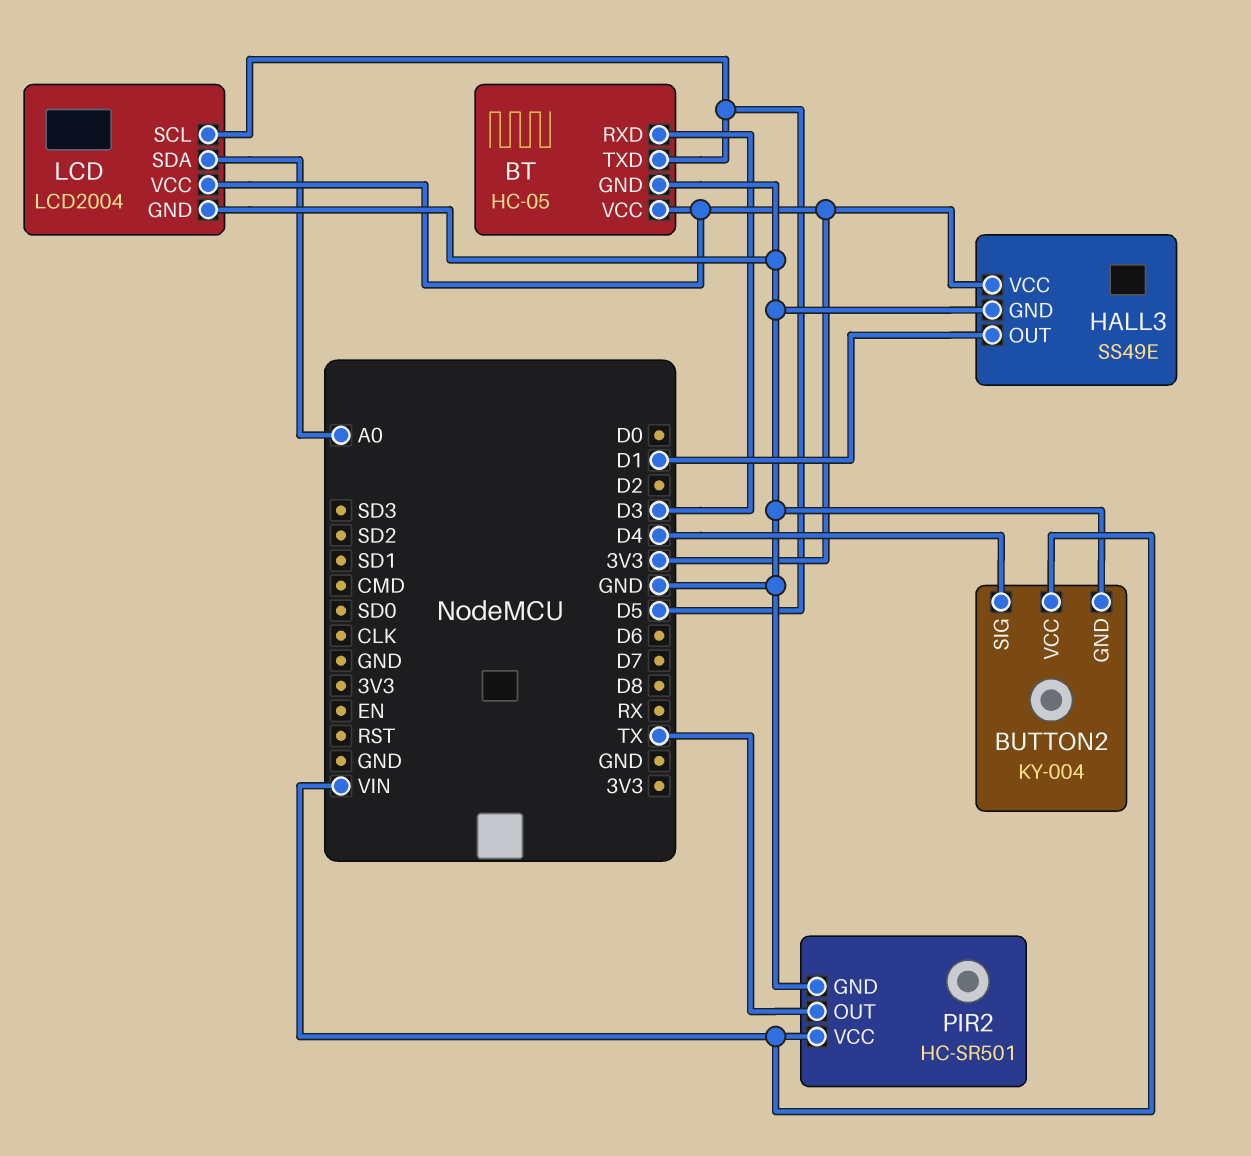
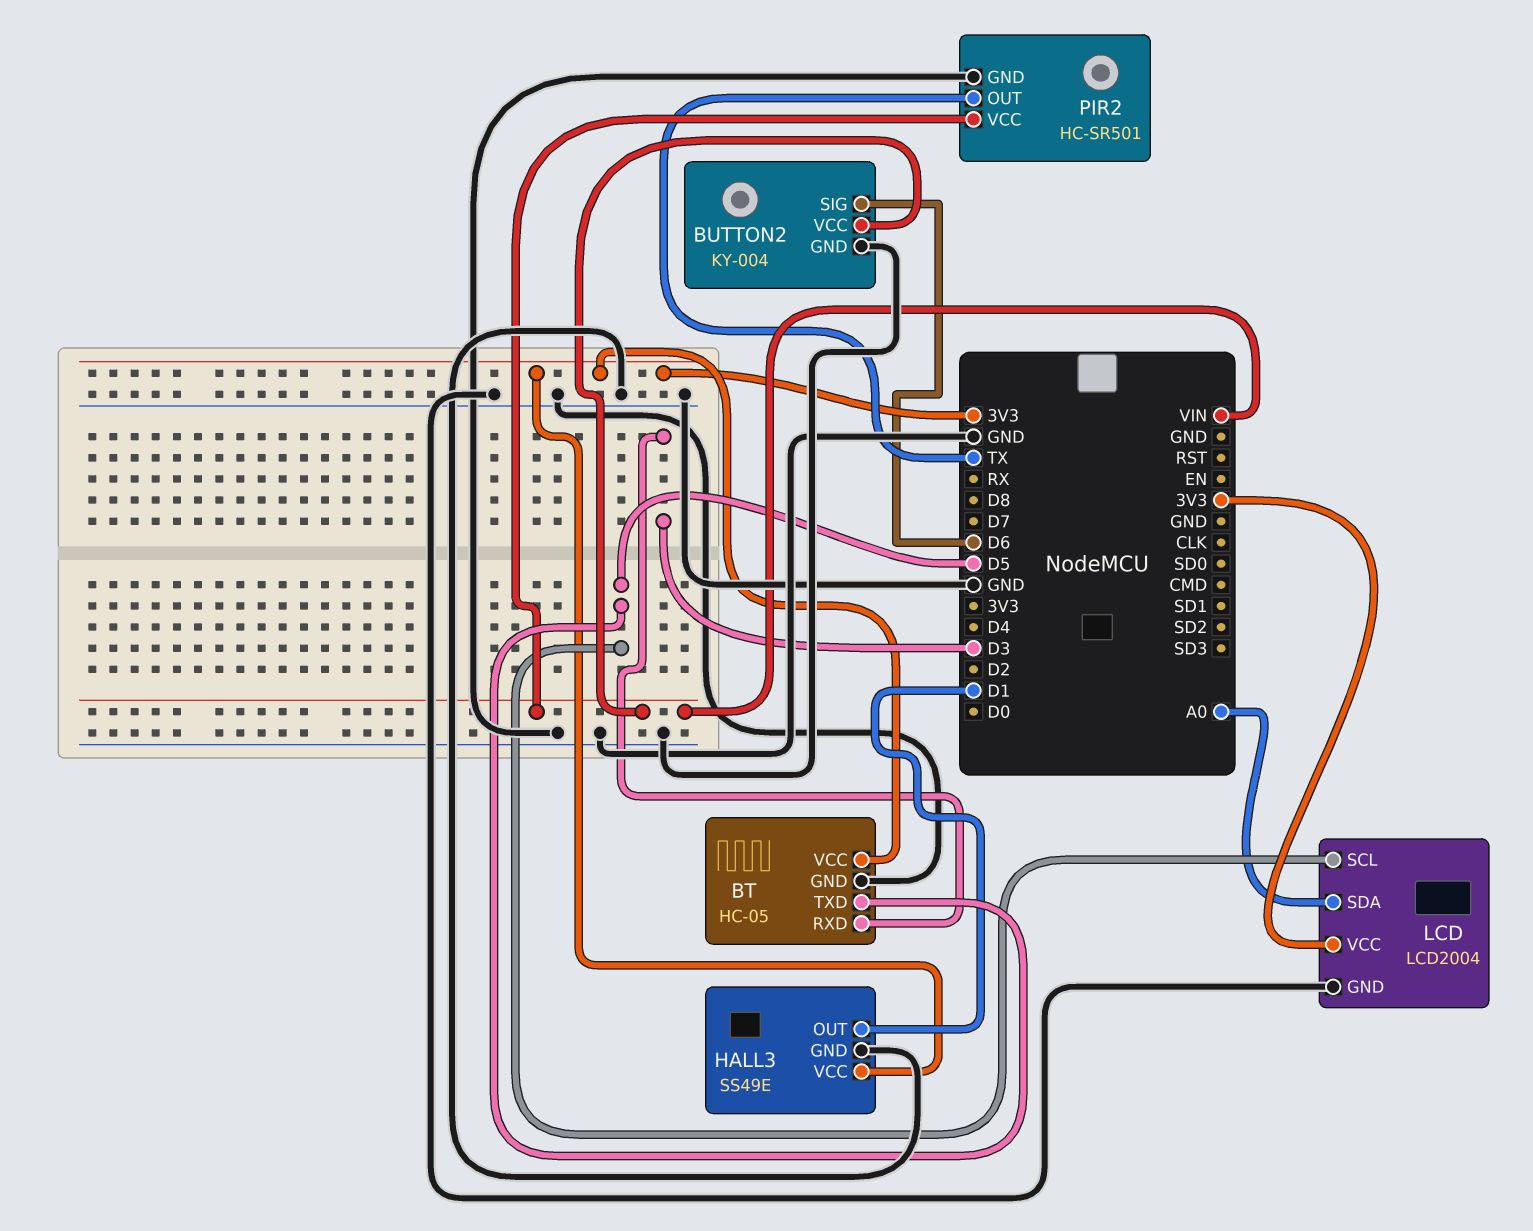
BUTTON2 pin SIG: D4 -> D6

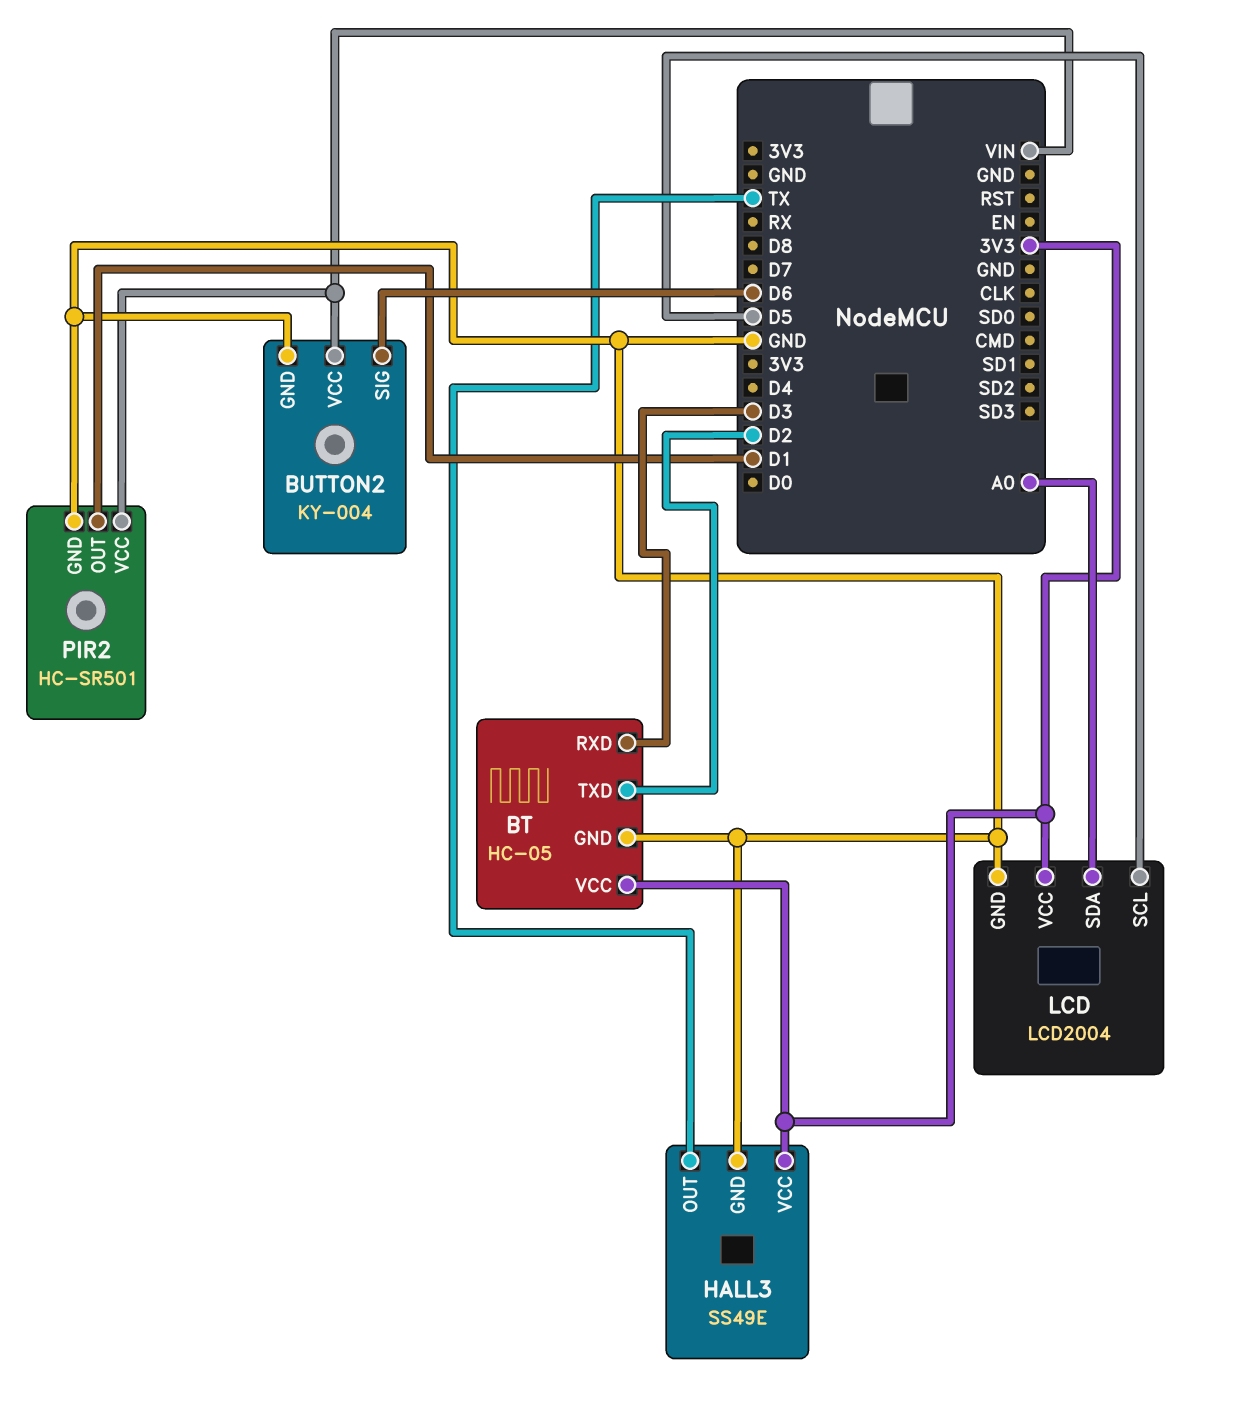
BT pin TXD: D5 -> D2
HALL3 pin OUT: D1 -> TX
PIR2 pin OUT: TX -> D1

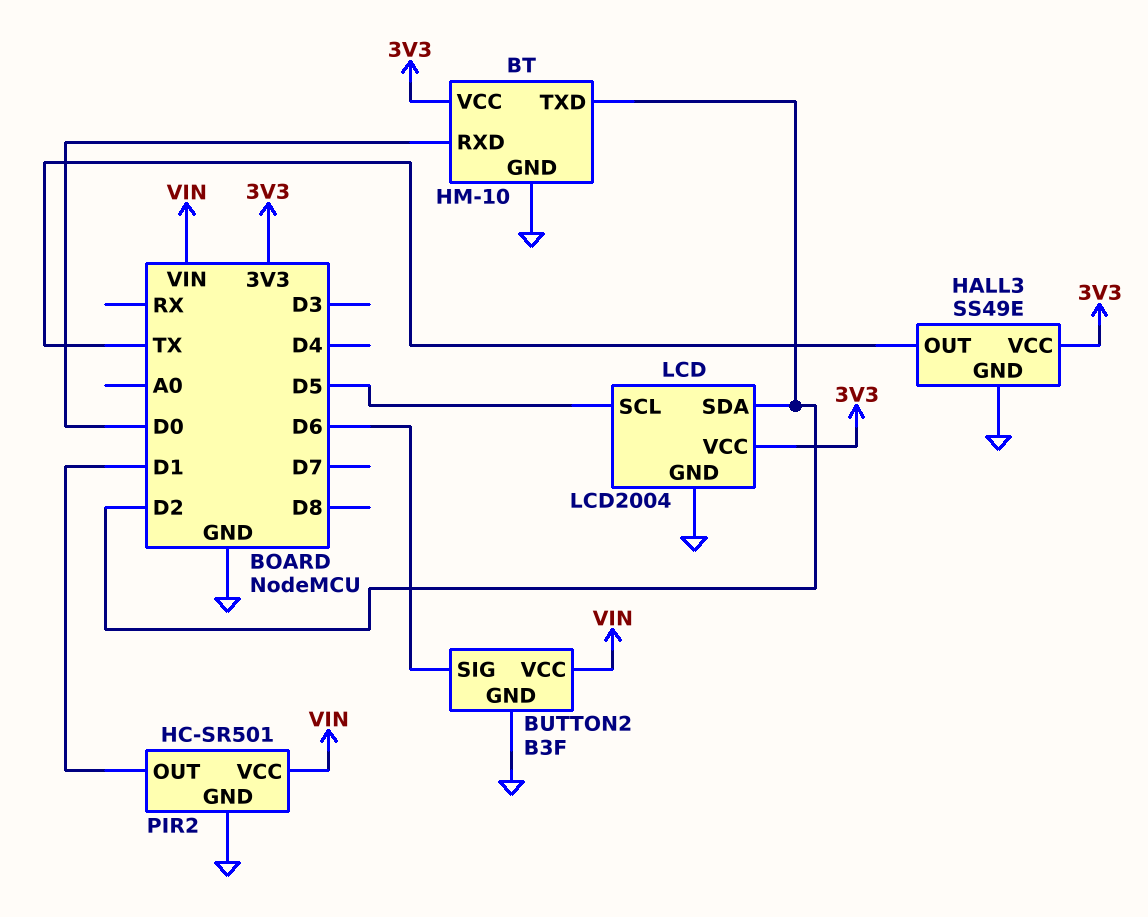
BT: HC-05 -> HM-10
BT pin RXD: D3 -> D0
BUTTON2: KY-004 -> B3F
LCD pin SDA: A0 -> D2

